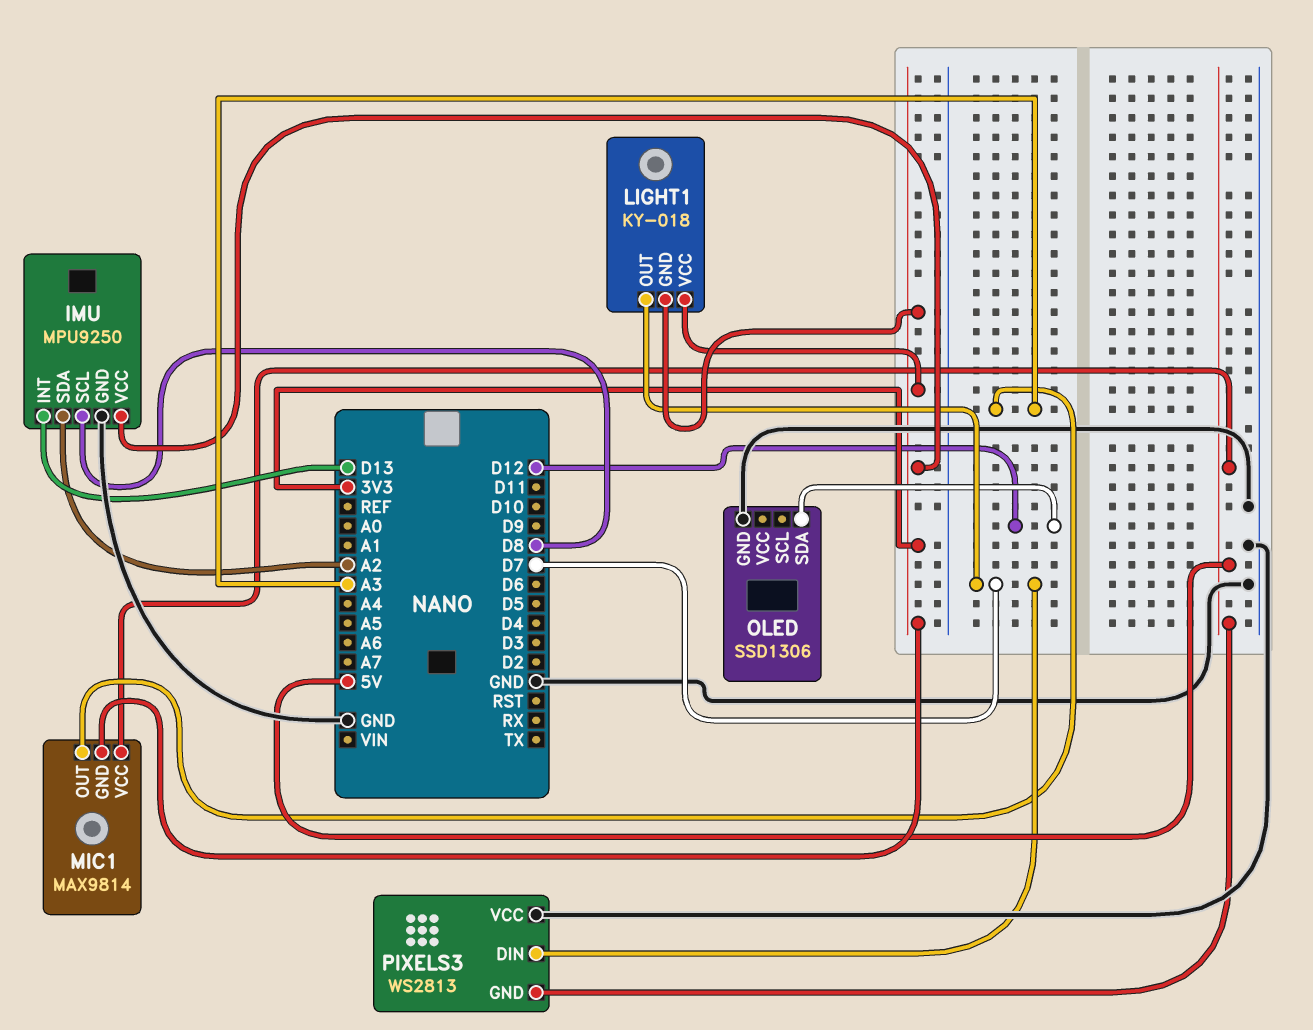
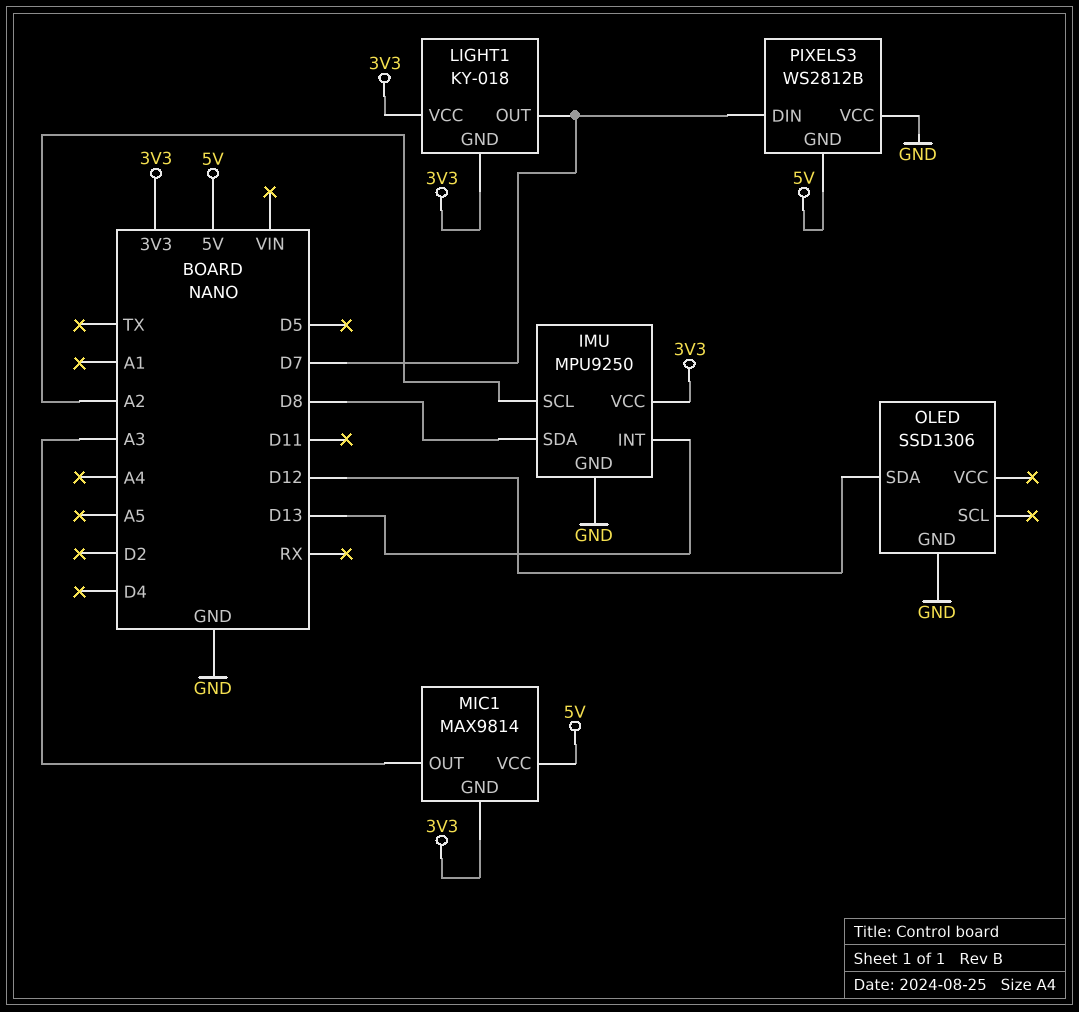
IMU pin SCL: D8 -> A2
IMU pin SDA: A2 -> D8
PIXELS3: WS2813 -> WS2812B

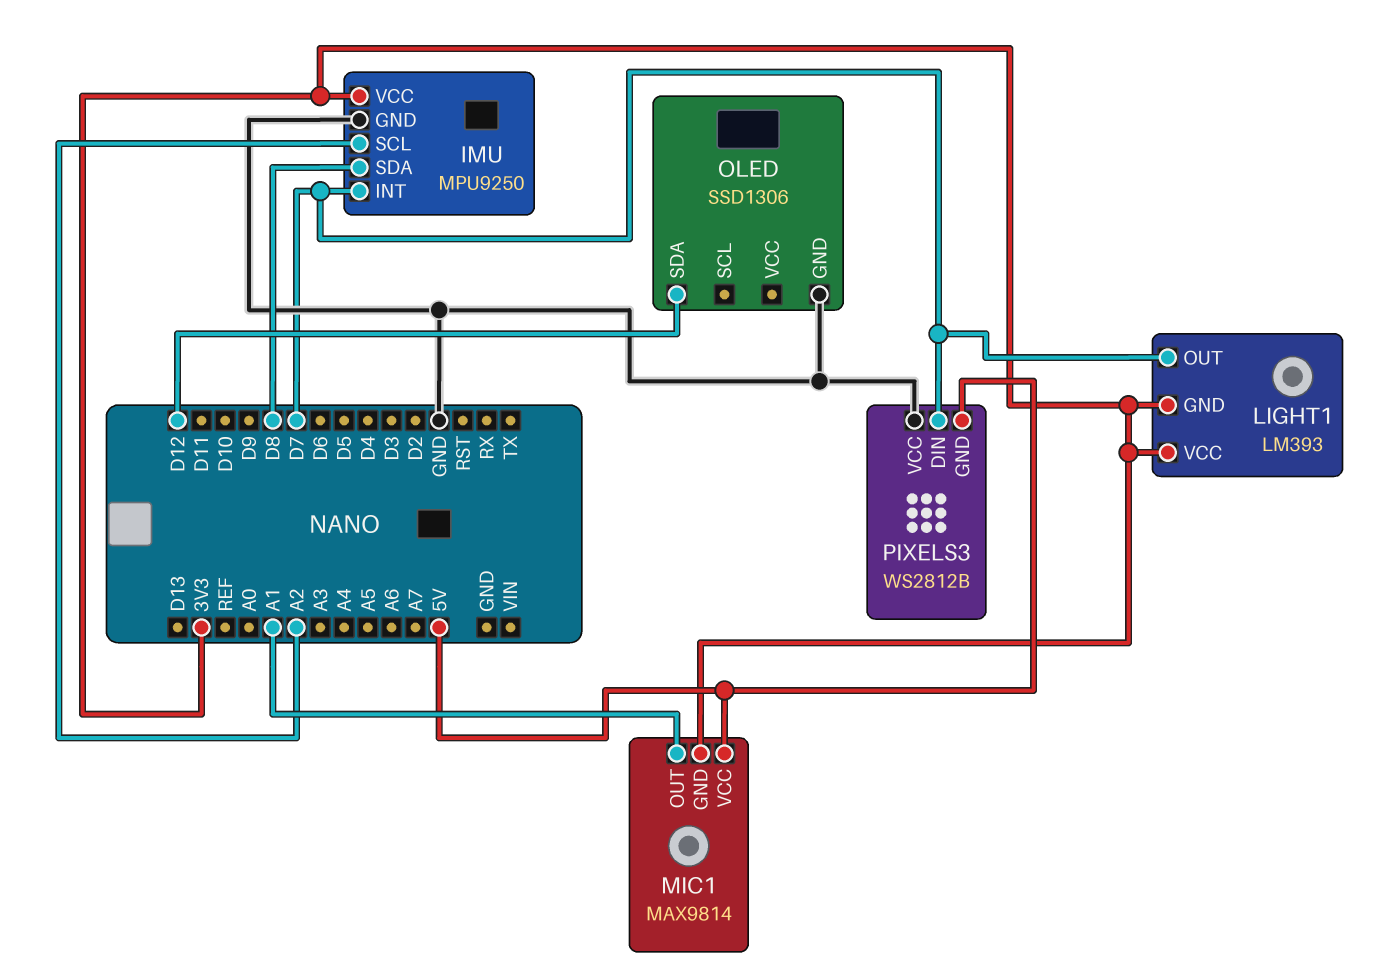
IMU pin INT: D13 -> D7
LIGHT1: KY-018 -> LM393
MIC1 pin OUT: A3 -> A1

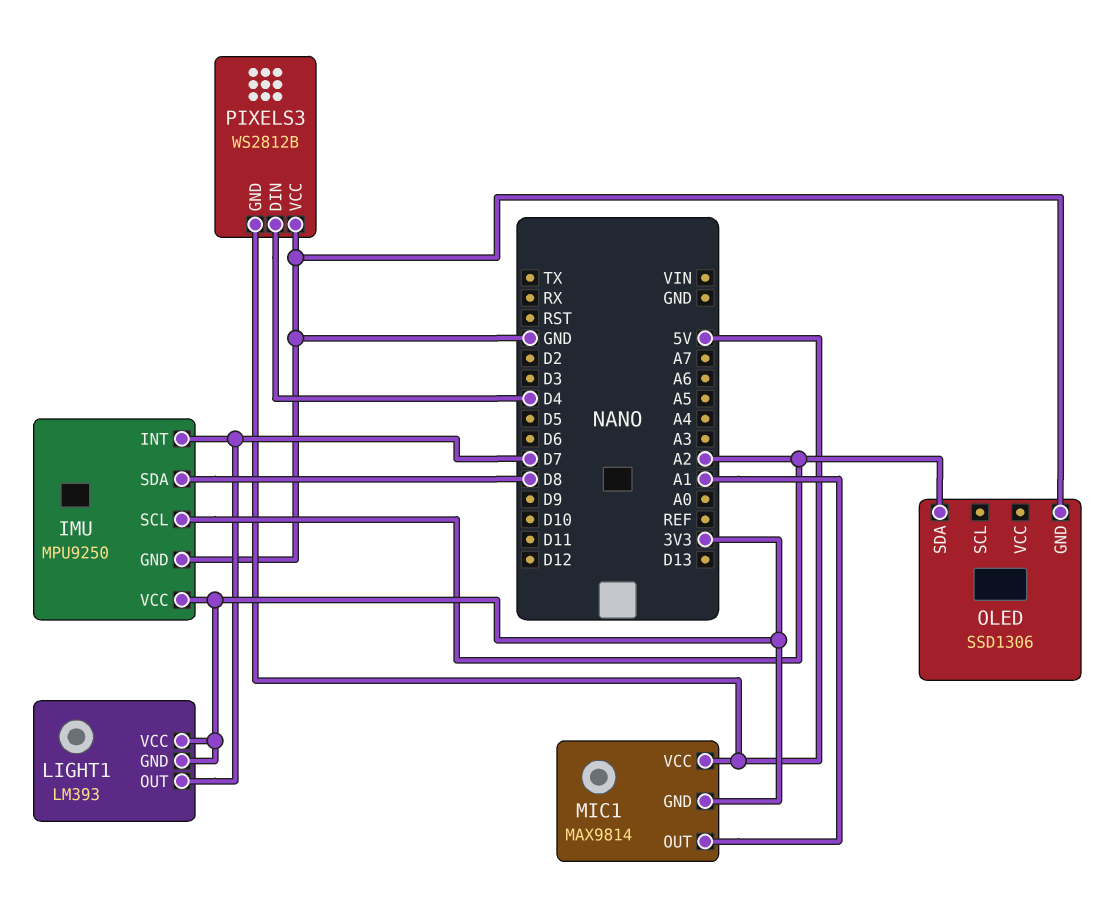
OLED pin SDA: D12 -> A2
PIXELS3 pin DIN: D7 -> D4

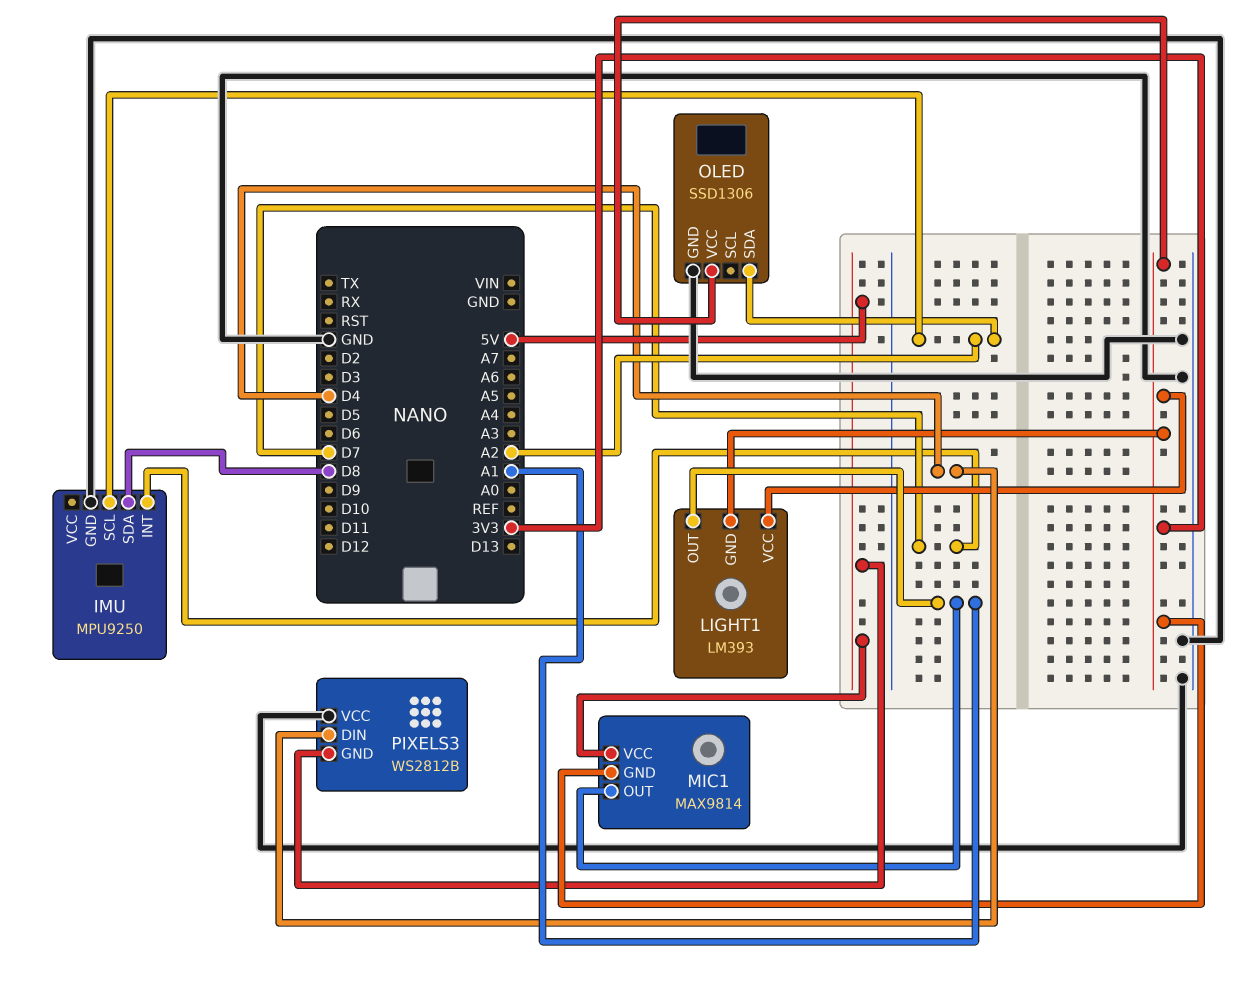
IMU pin VCC: 3V3 -> none
LIGHT1 pin OUT: D7 -> A1
OLED pin VCC: none -> 3V3

